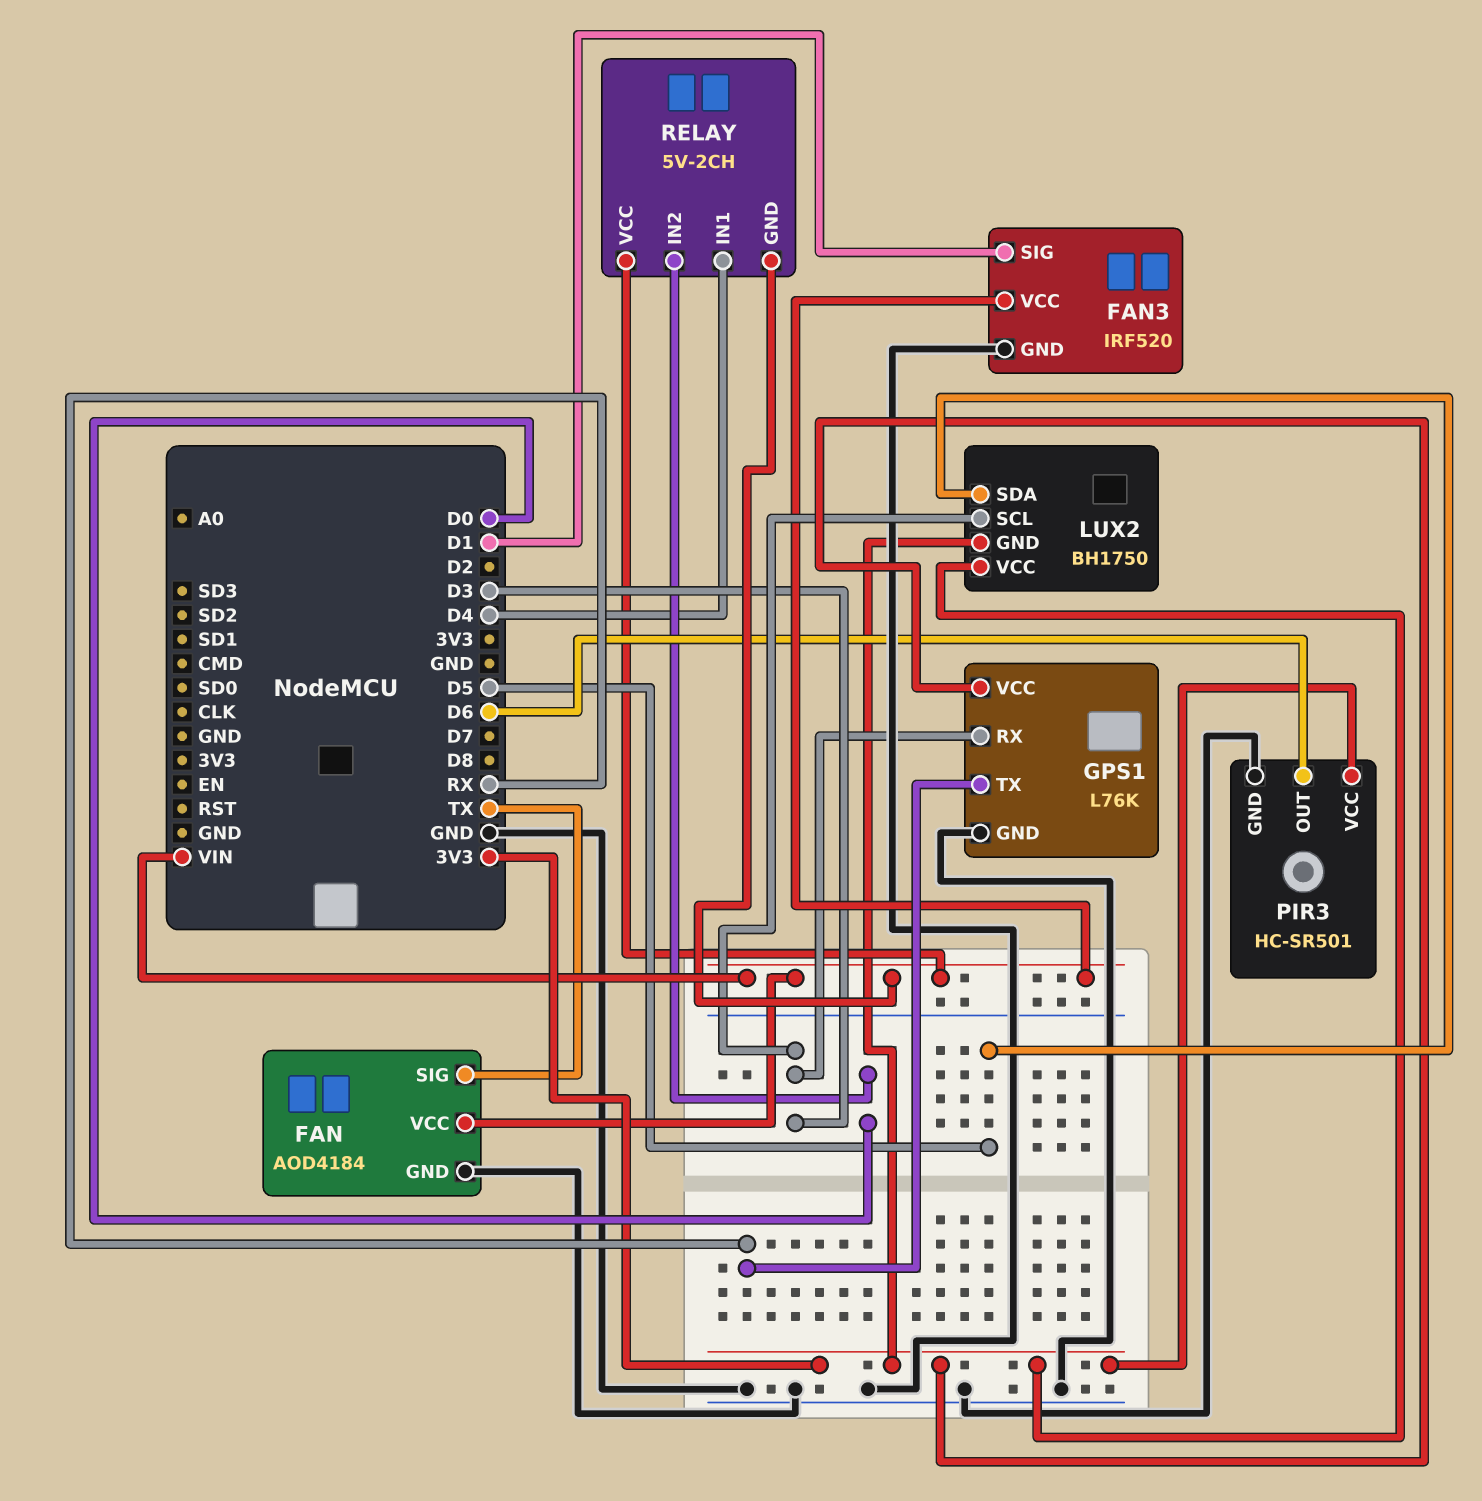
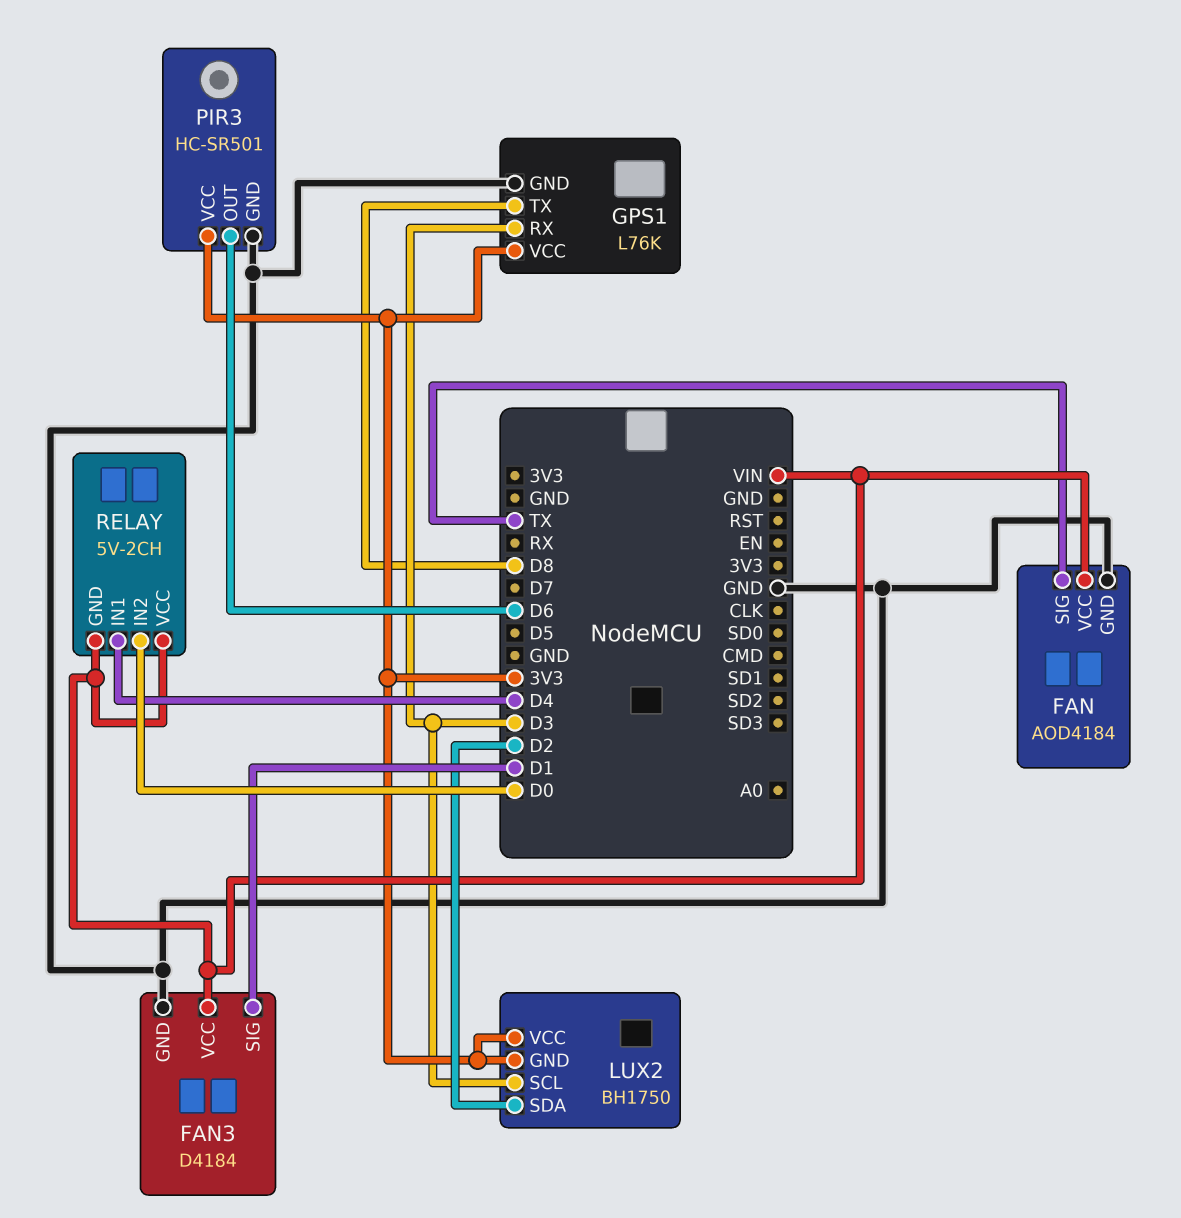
FAN3: IRF520 -> D4184
GPS1 pin TX: RX -> D8
LUX2 pin SDA: D5 -> D2

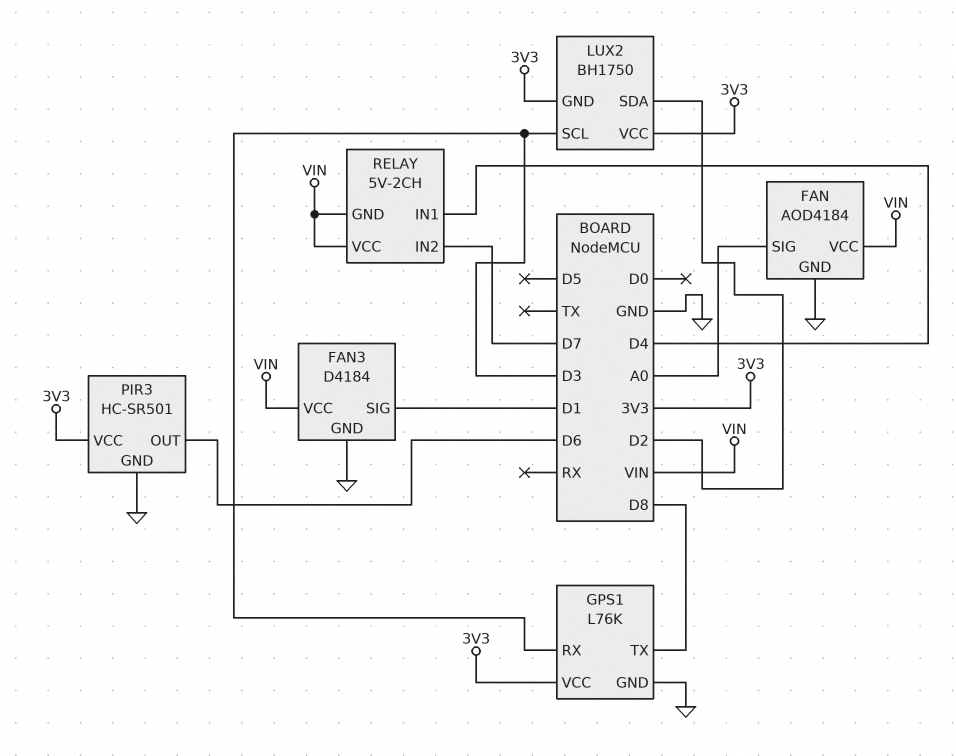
FAN pin SIG: TX -> A0
RELAY pin IN2: D0 -> D7

